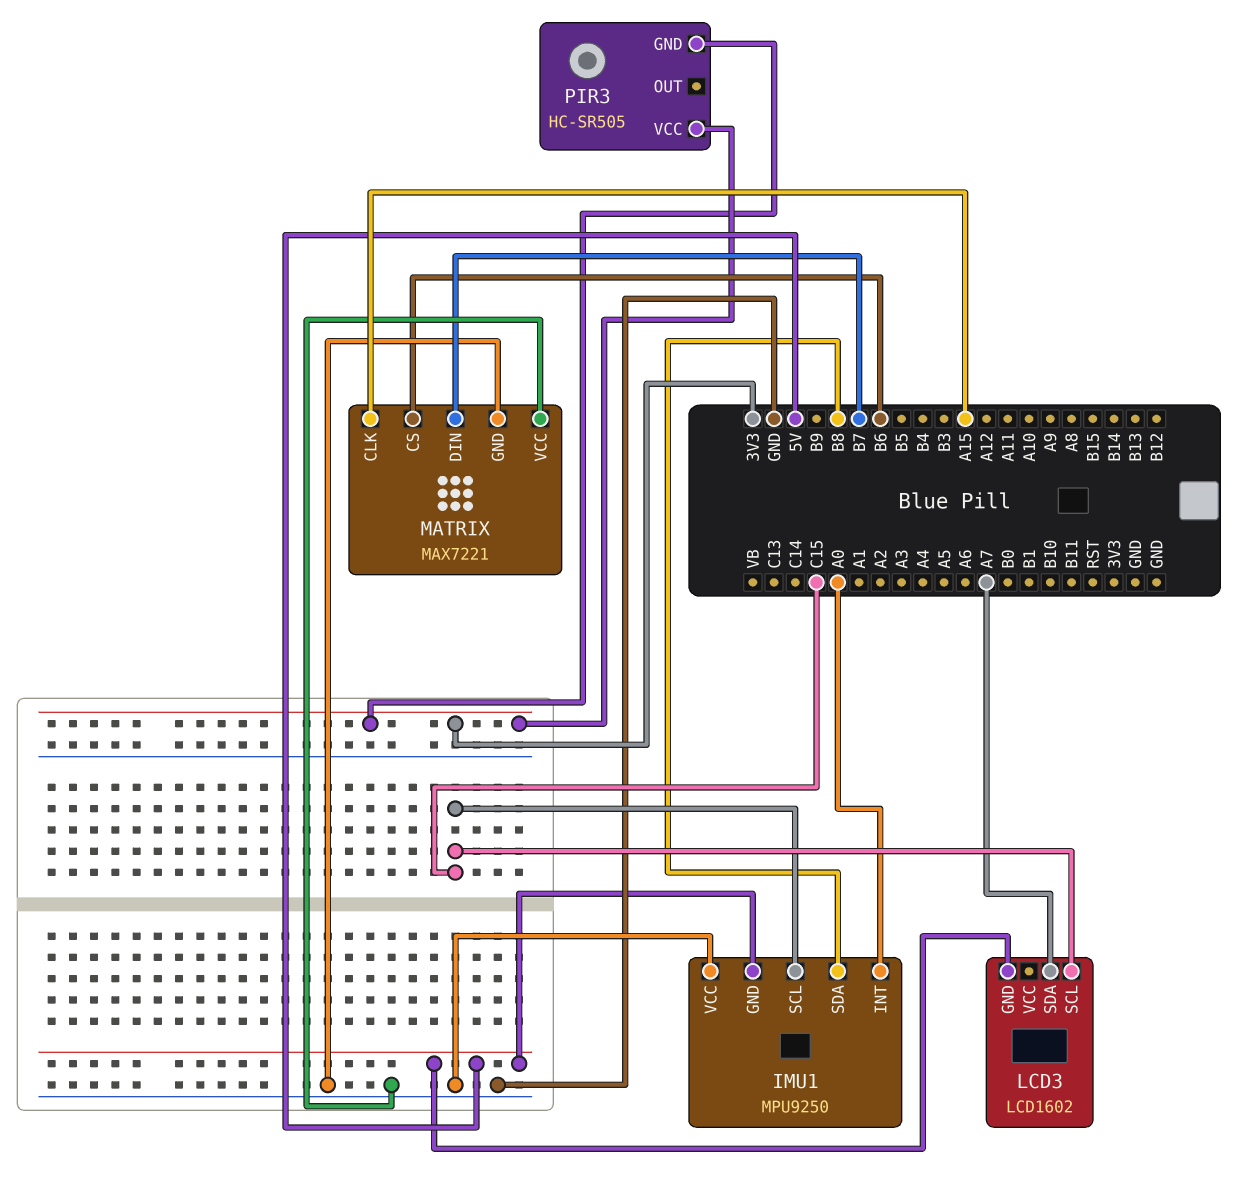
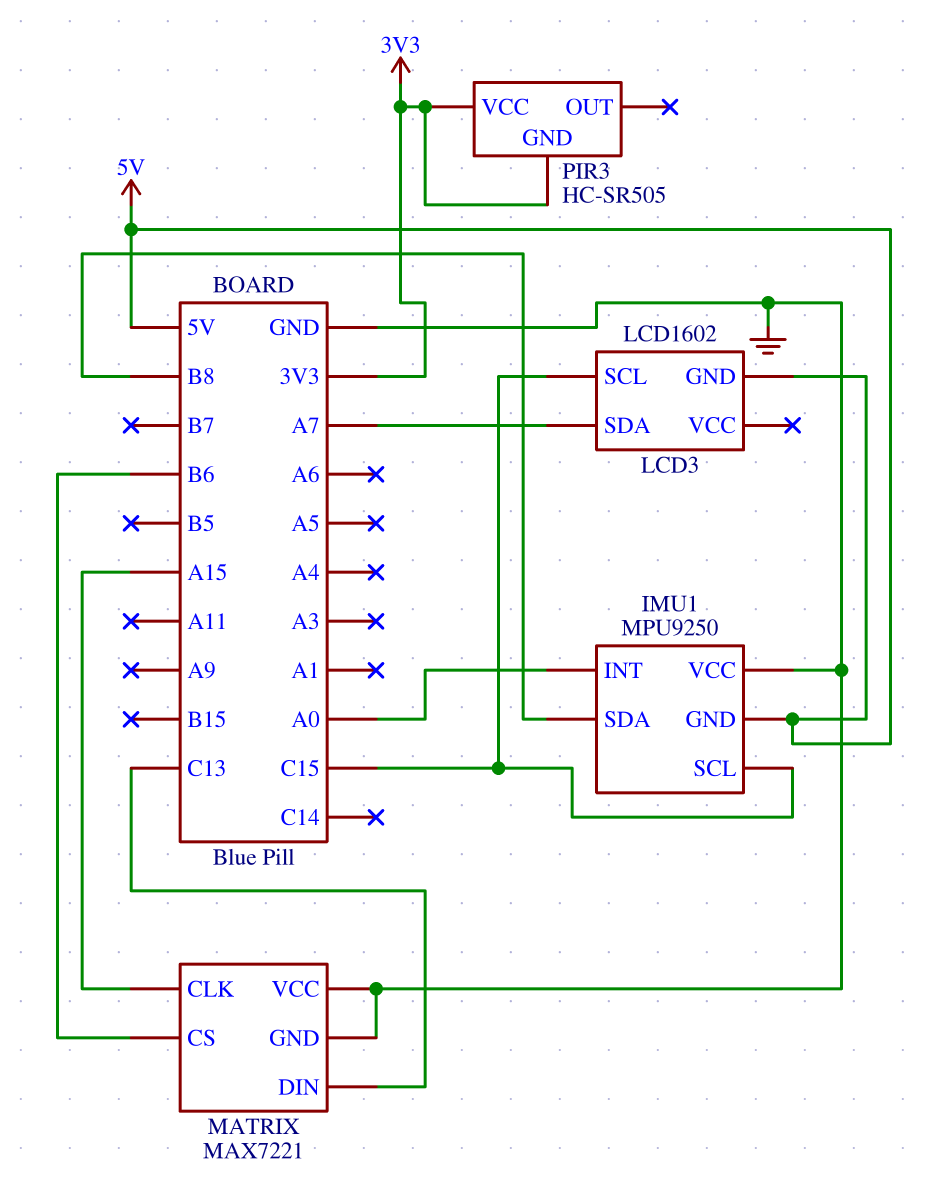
MATRIX pin DIN: B7 -> C13

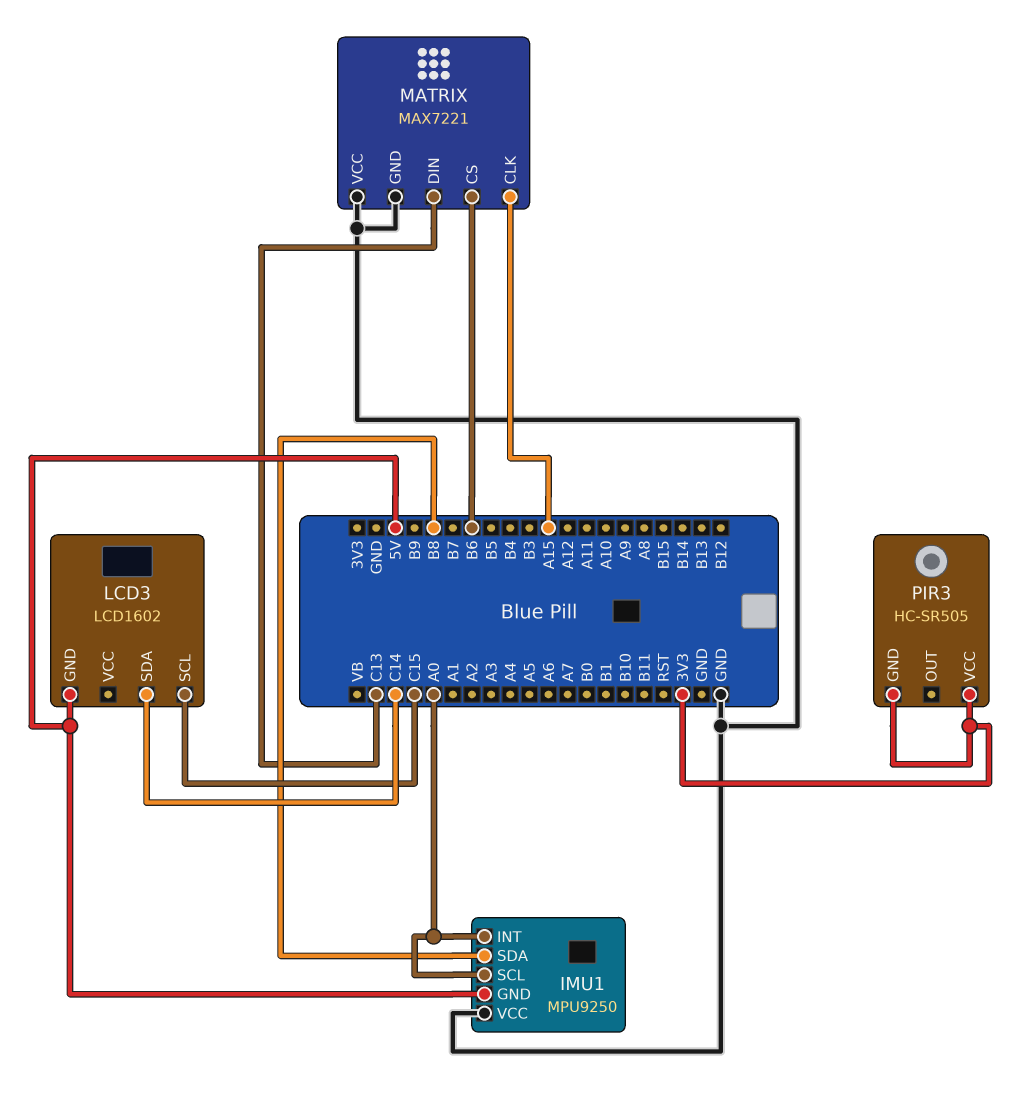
IMU1 pin SCL: C15 -> A0
LCD3 pin SDA: A7 -> C14

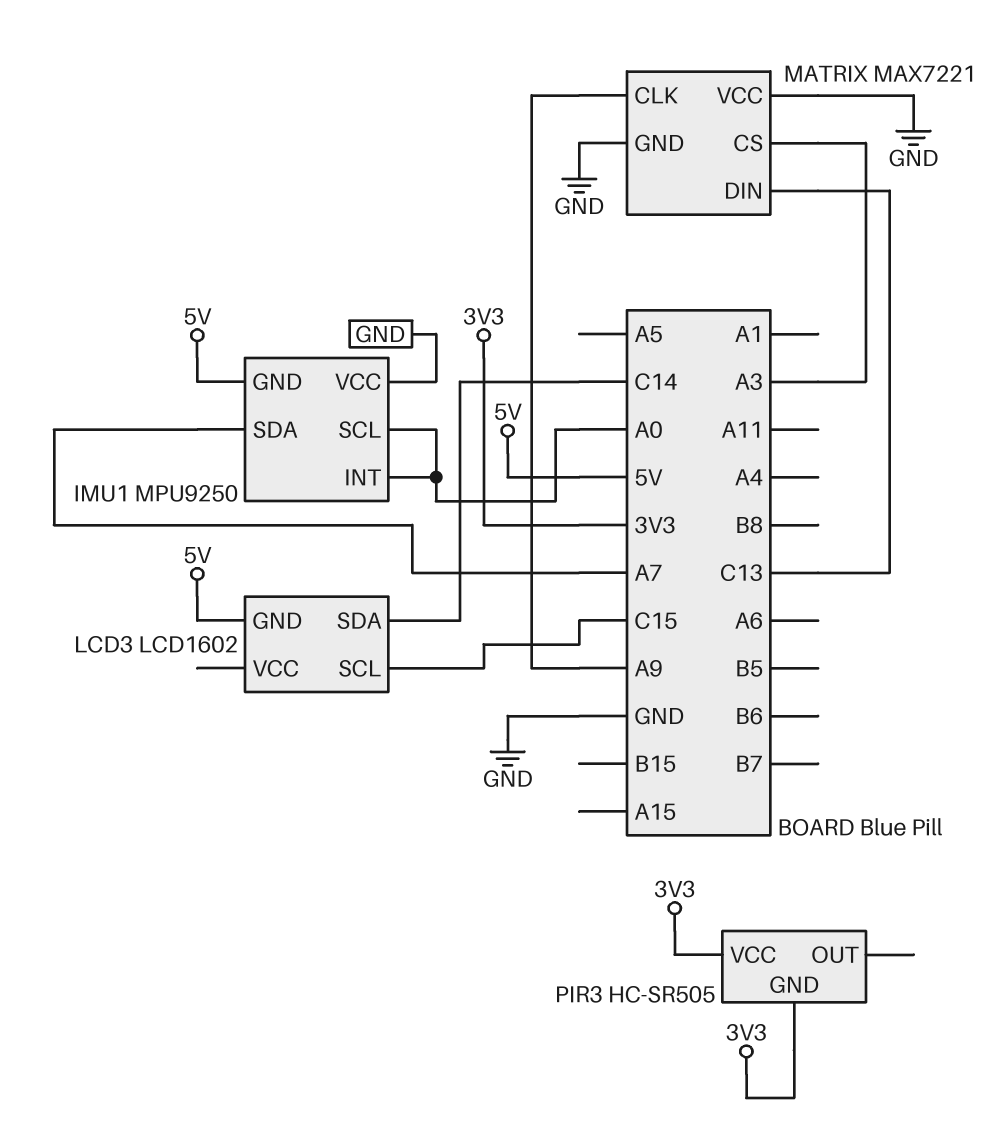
IMU1 pin SDA: B8 -> A7
MATRIX pin CLK: A15 -> A9
MATRIX pin CS: B6 -> A3

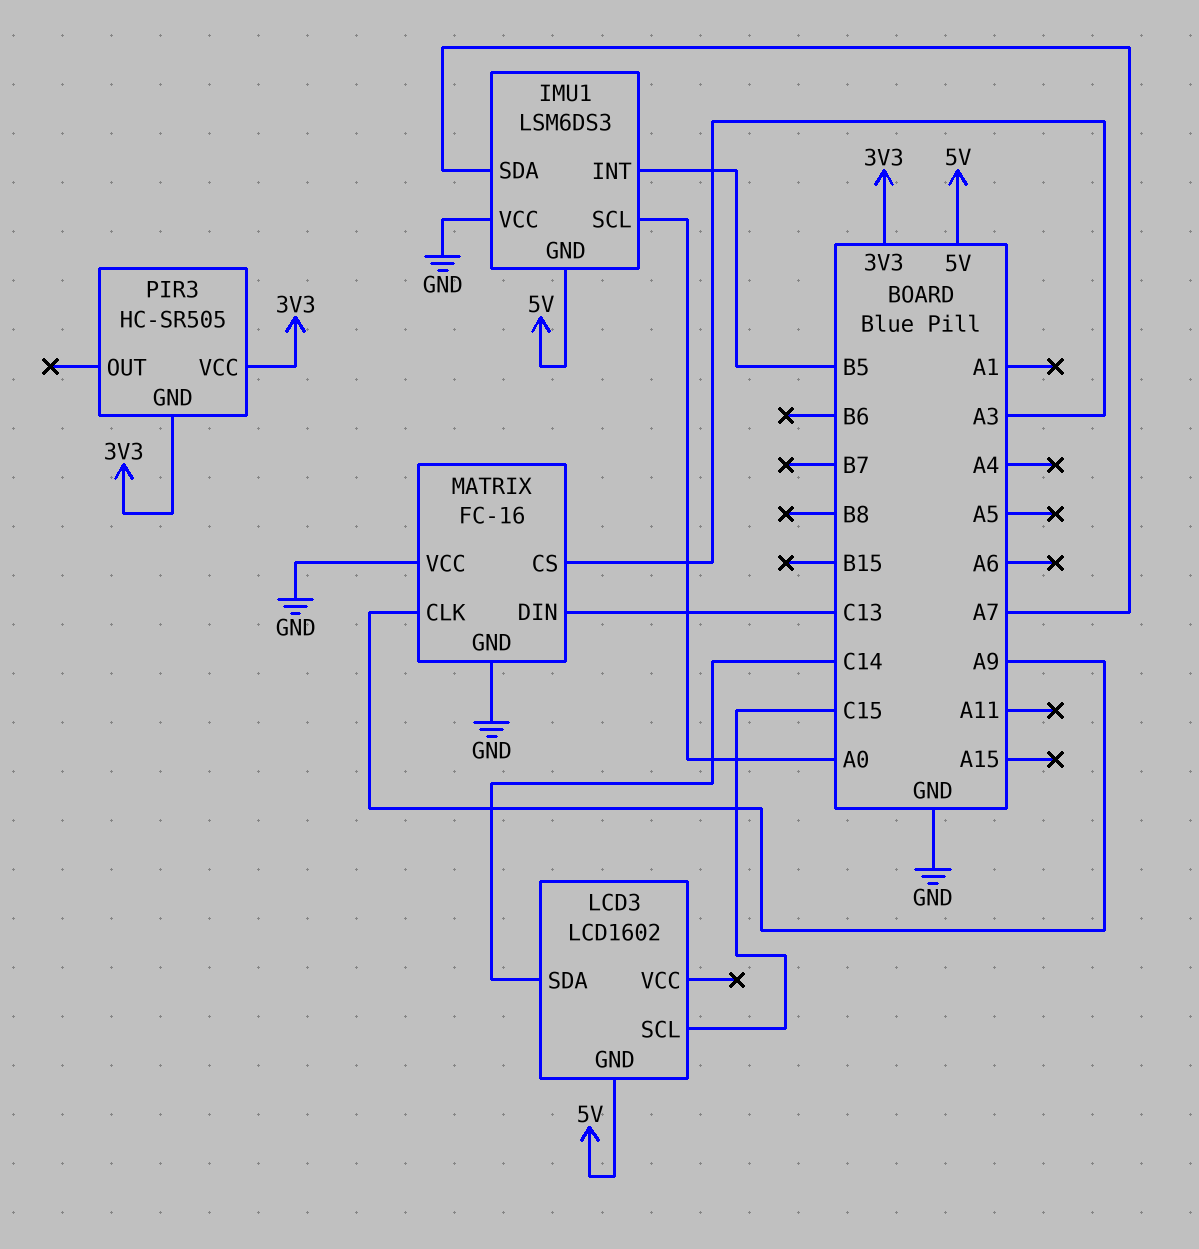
IMU1: MPU9250 -> LSM6DS3
IMU1 pin INT: A0 -> B5
MATRIX: MAX7221 -> FC-16

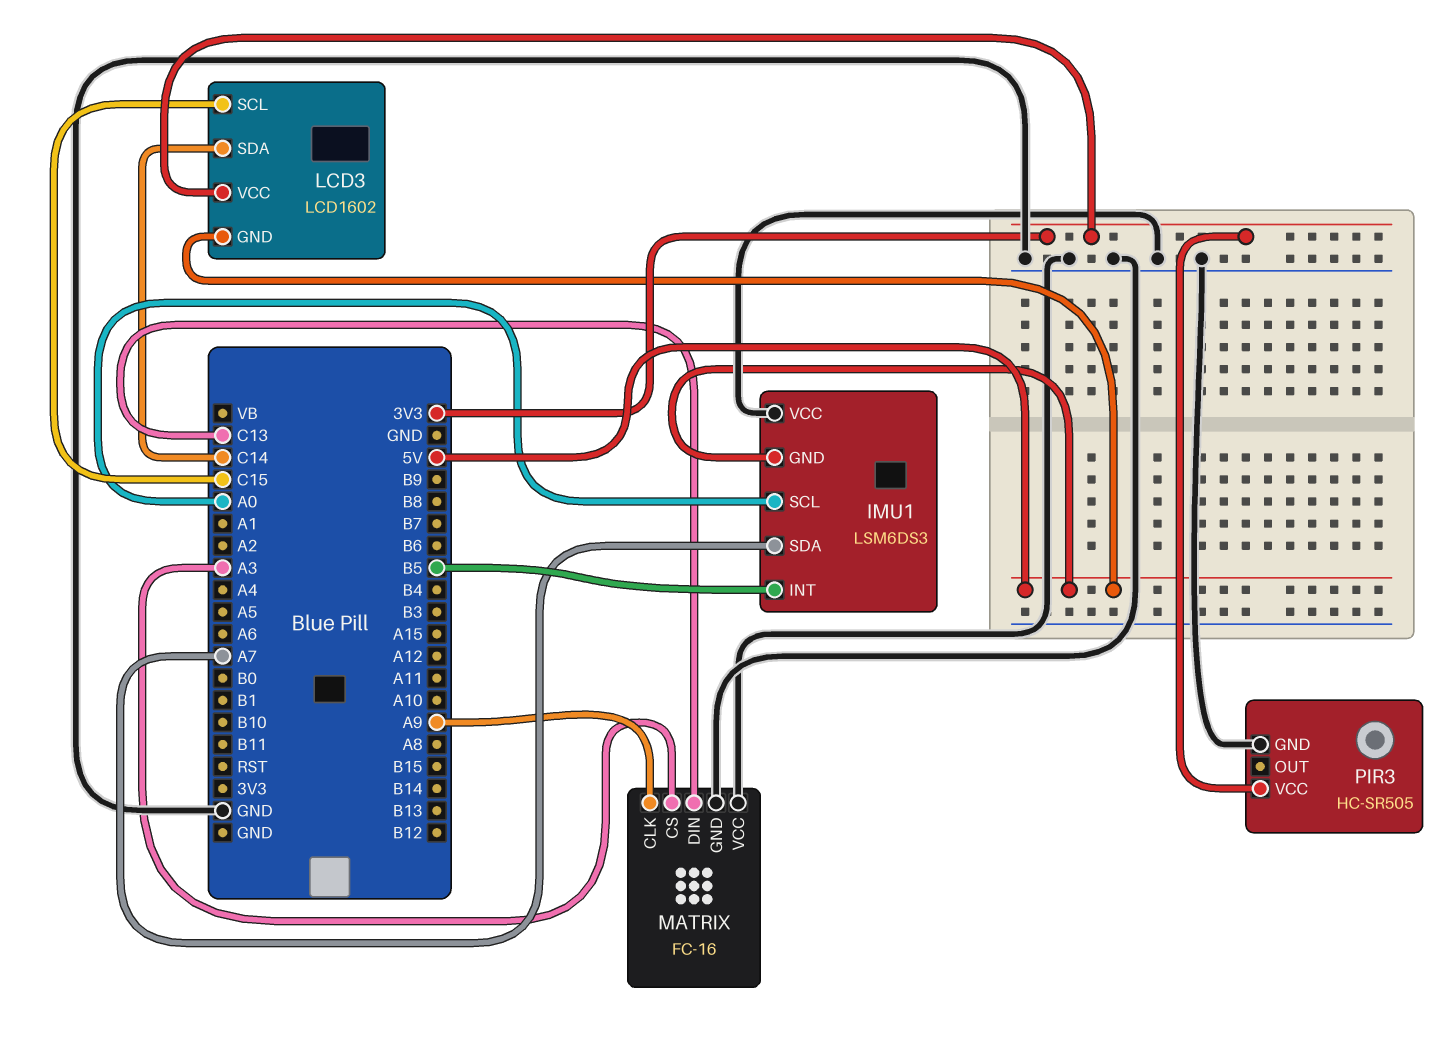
LCD3 pin VCC: none -> 3V3
PIR3 pin GND: 3V3 -> GND

